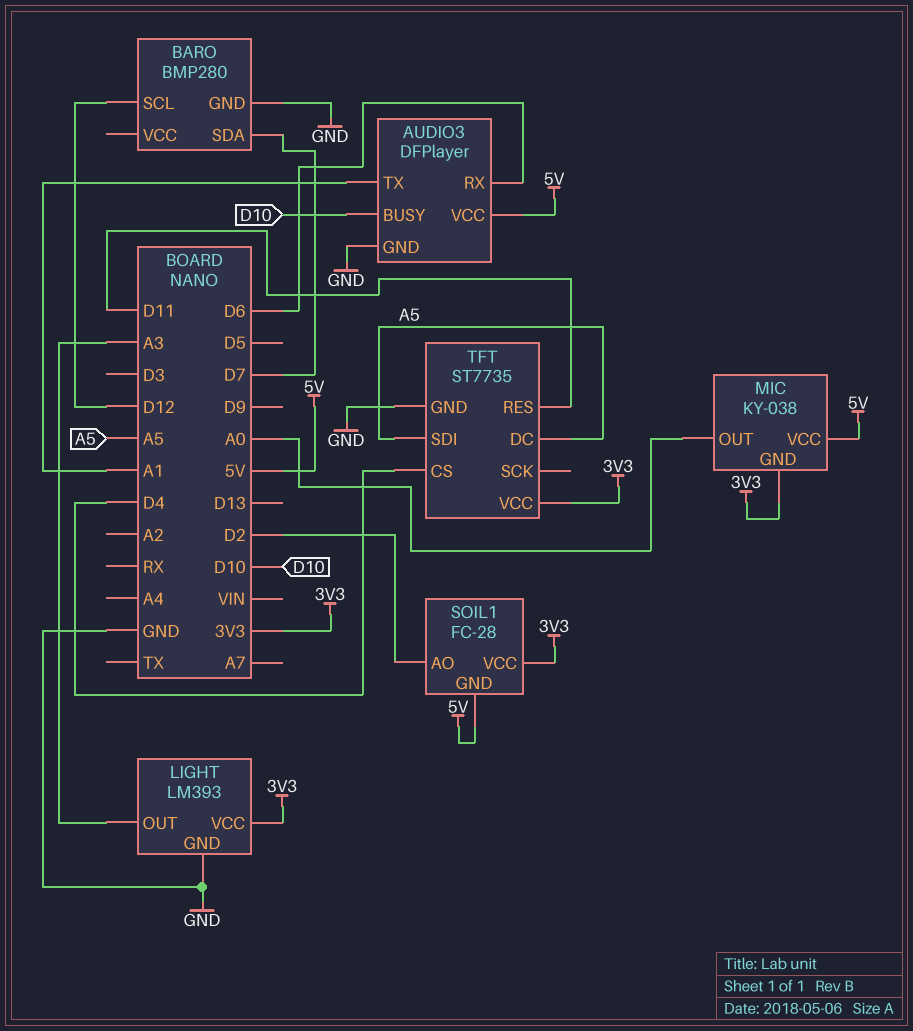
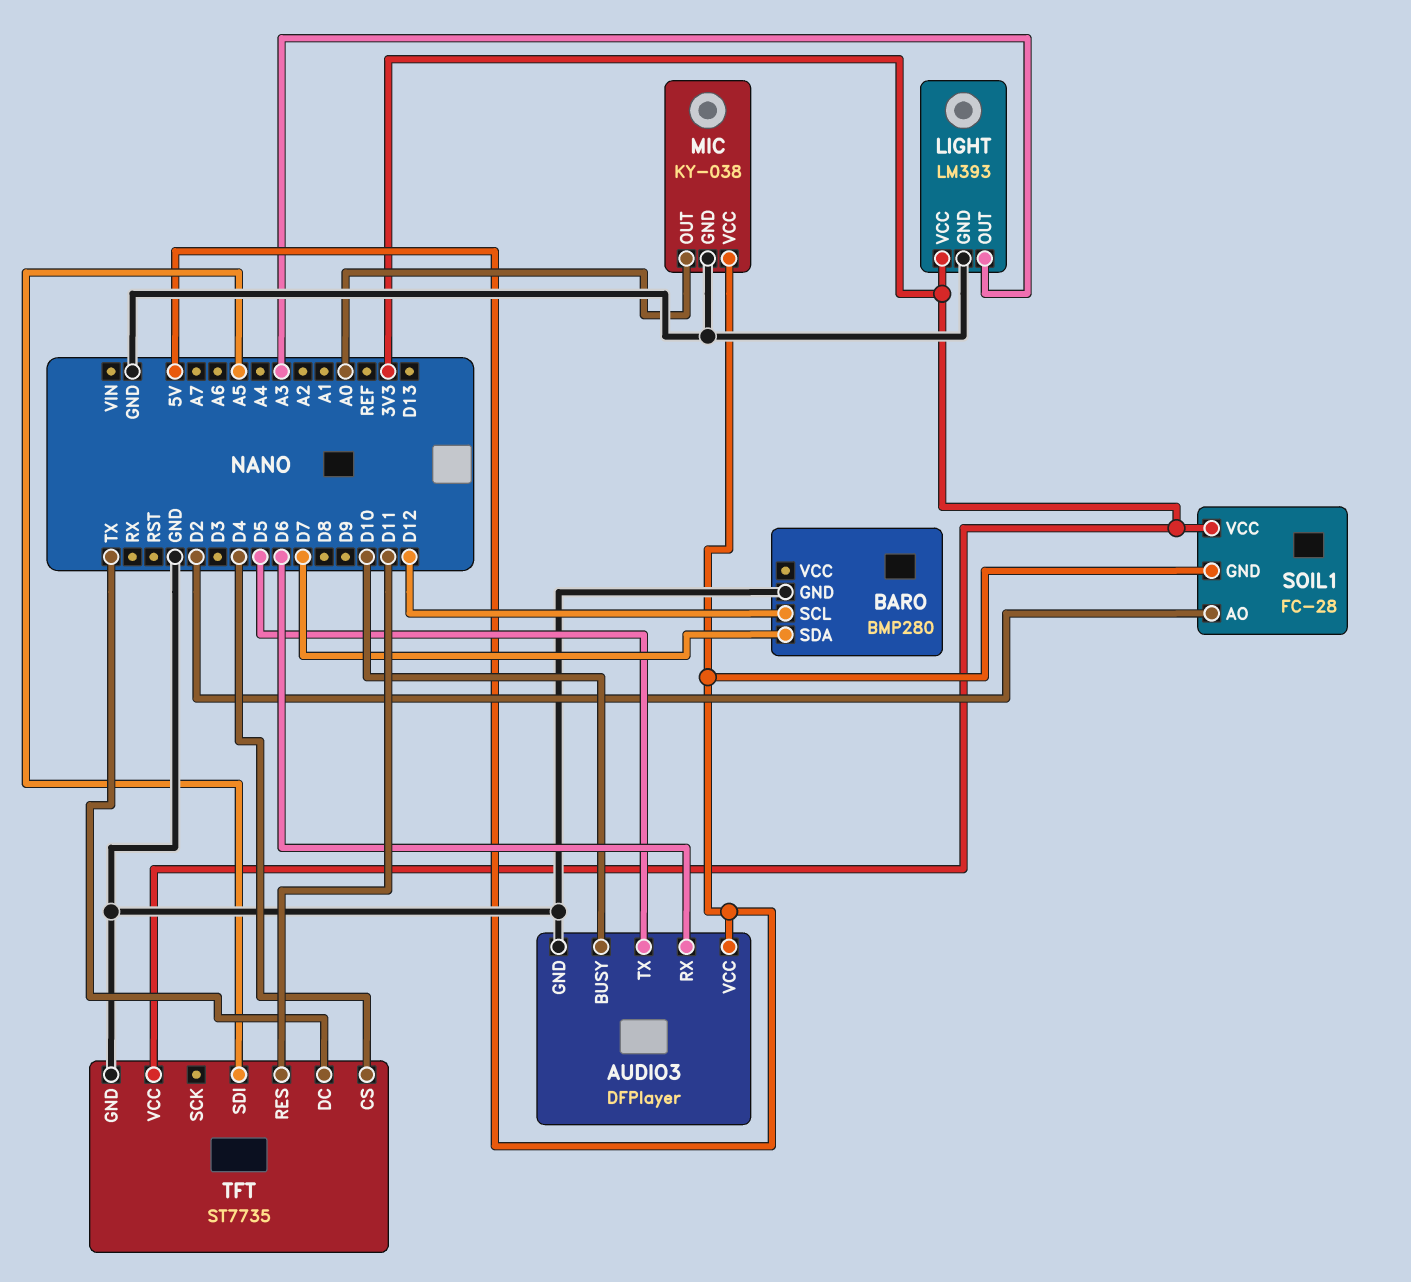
AUDIO3 pin TX: A1 -> D5
MIC pin GND: 3V3 -> GND
TFT pin DC: A5 -> TX

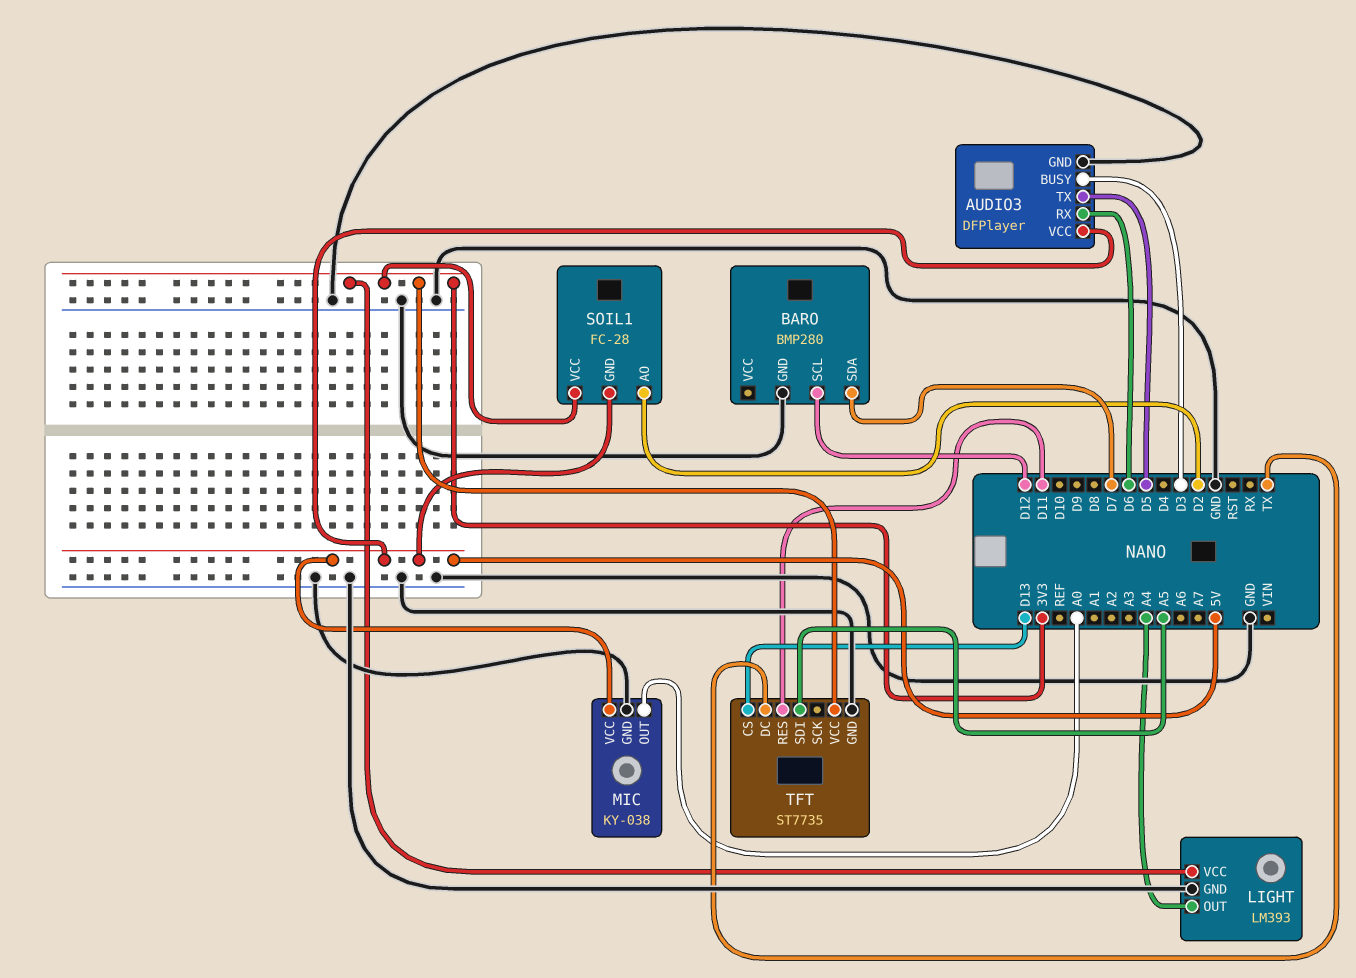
AUDIO3 pin BUSY: D10 -> D3
LIGHT pin OUT: A3 -> A4
TFT pin CS: D4 -> D13

